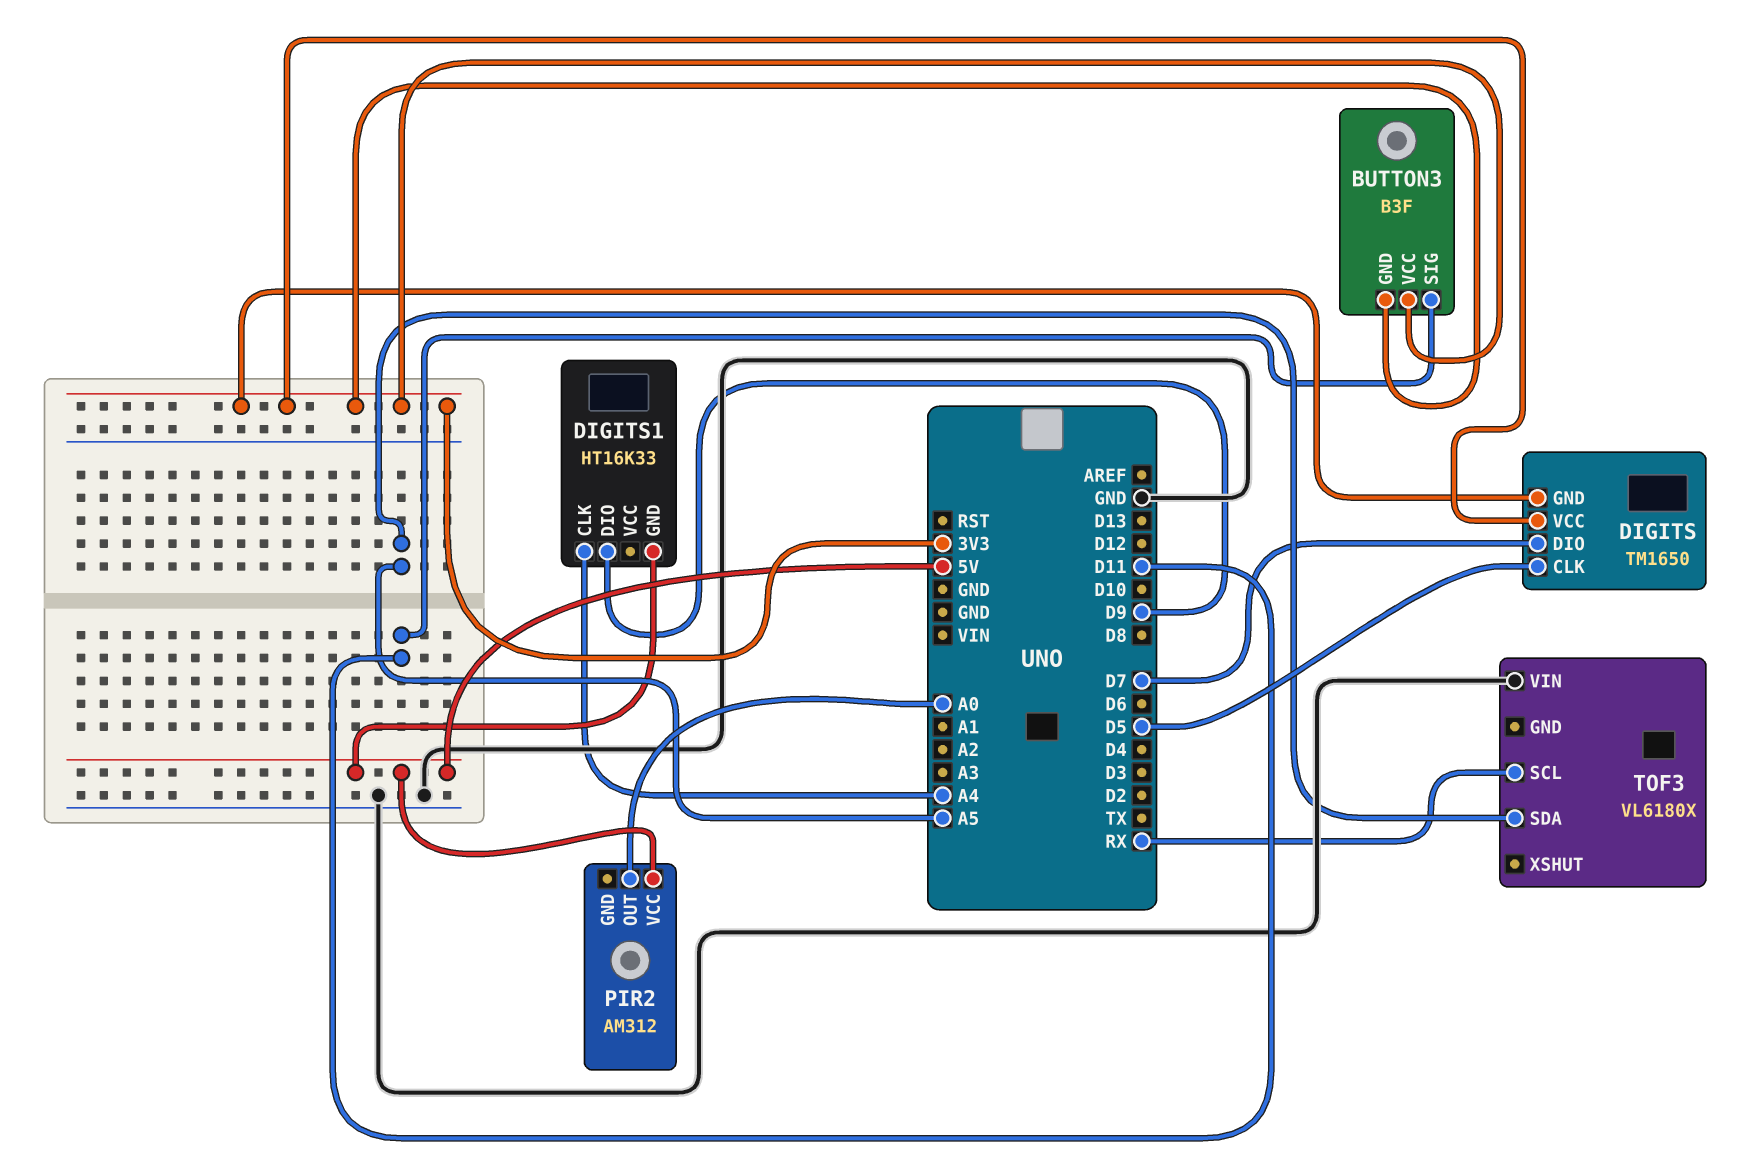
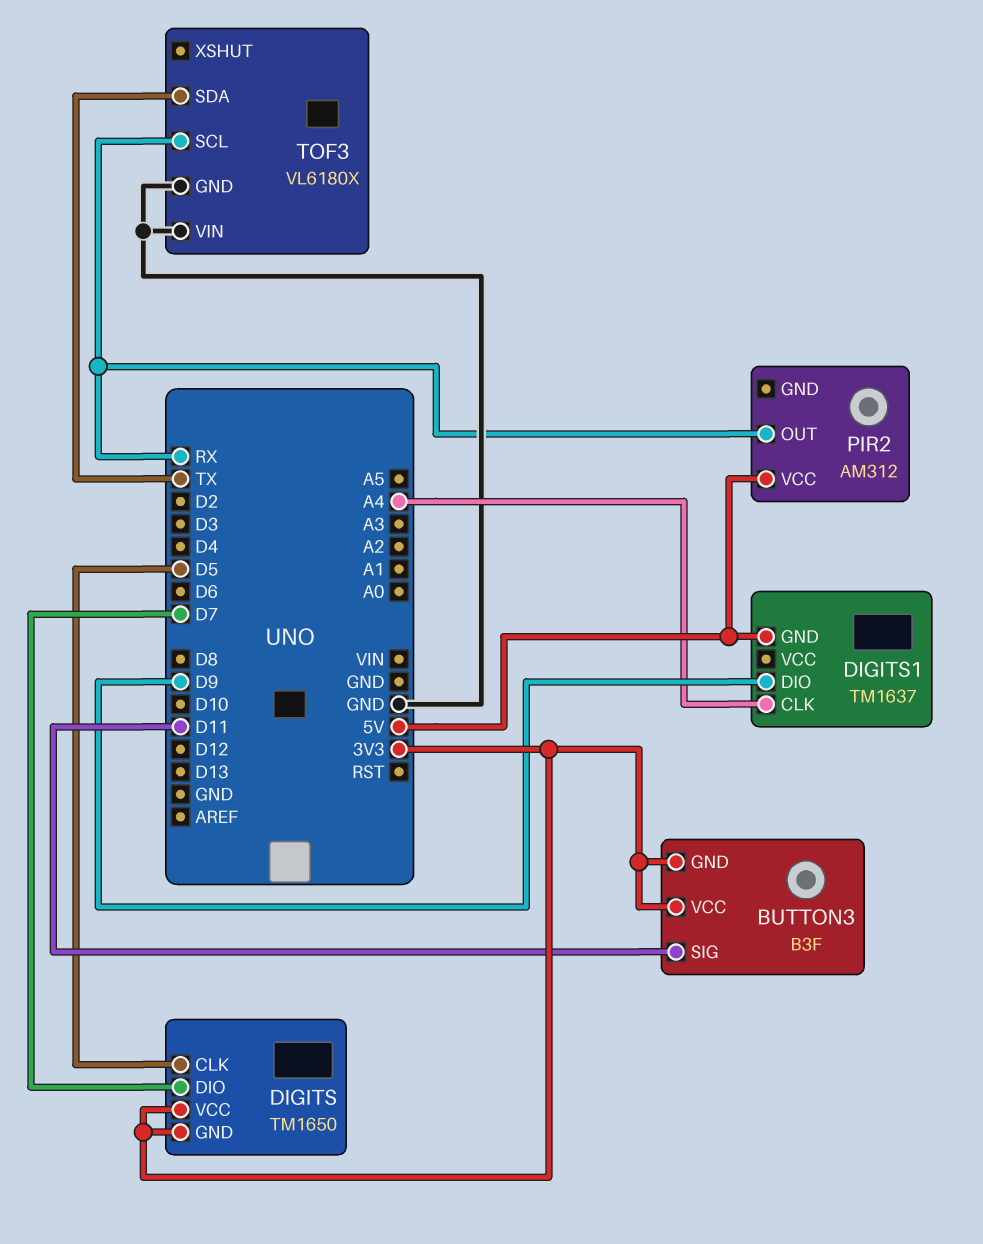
DIGITS1: HT16K33 -> TM1637
PIR2 pin OUT: A0 -> RX
TOF3 pin GND: none -> GND
TOF3 pin SDA: A5 -> TX

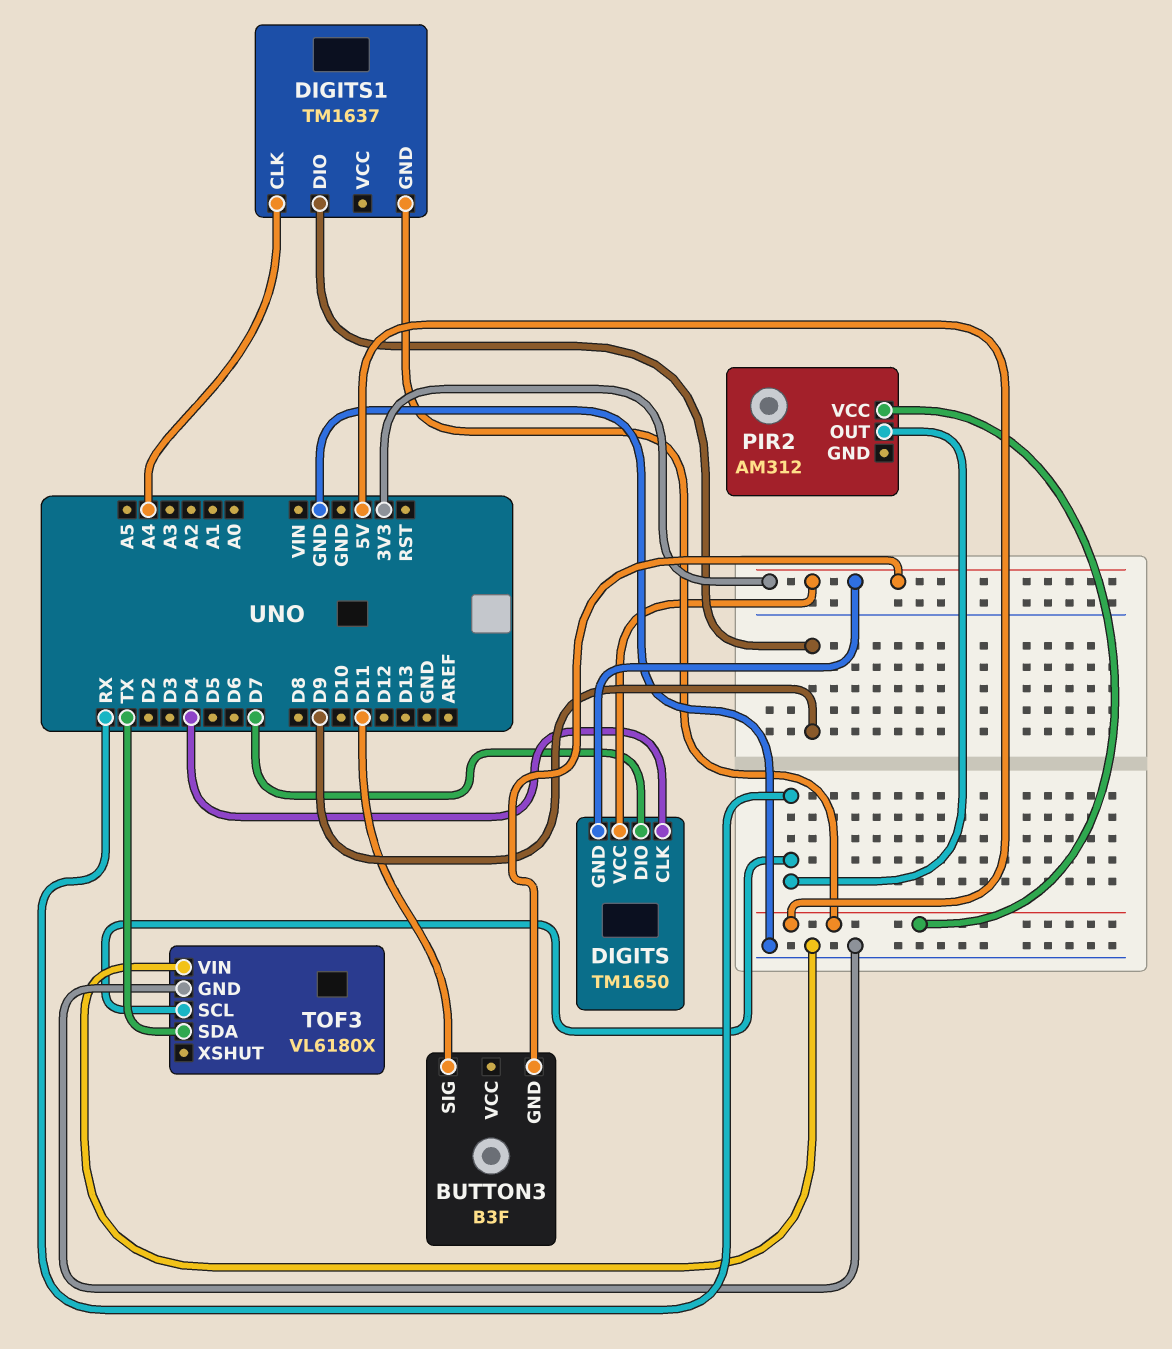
BUTTON3 pin VCC: 3V3 -> none
DIGITS pin CLK: D5 -> D4

